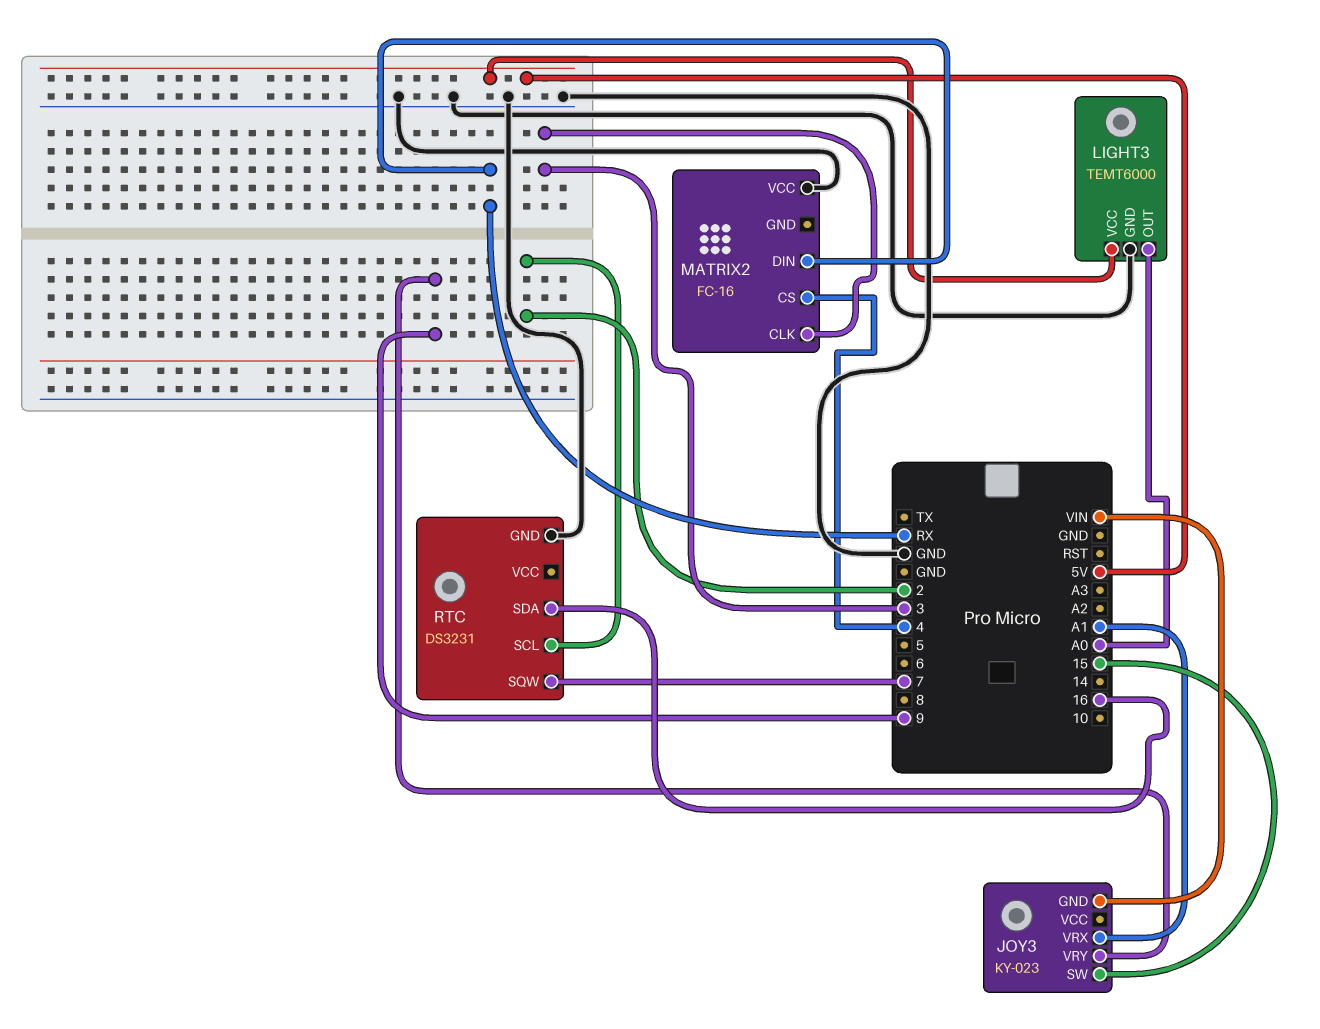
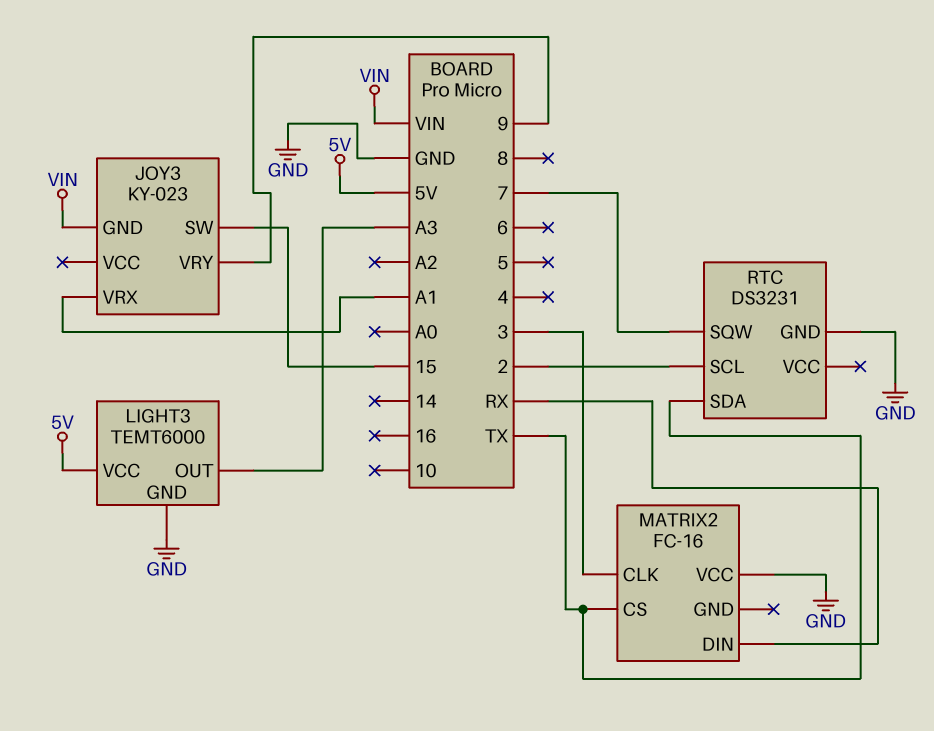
LIGHT3 pin OUT: A0 -> A3
MATRIX2 pin CS: 4 -> TX
RTC pin SDA: 16 -> TX

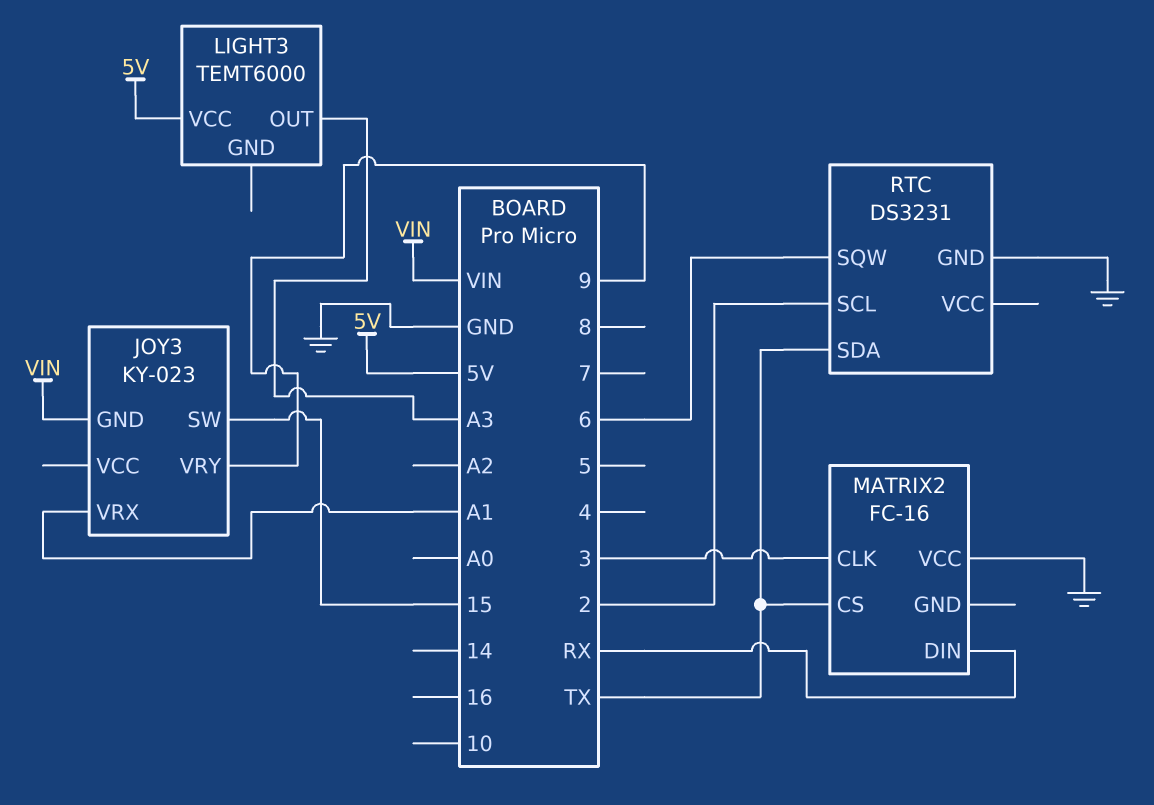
LIGHT3 pin GND: GND -> none
RTC pin SQW: 7 -> 6

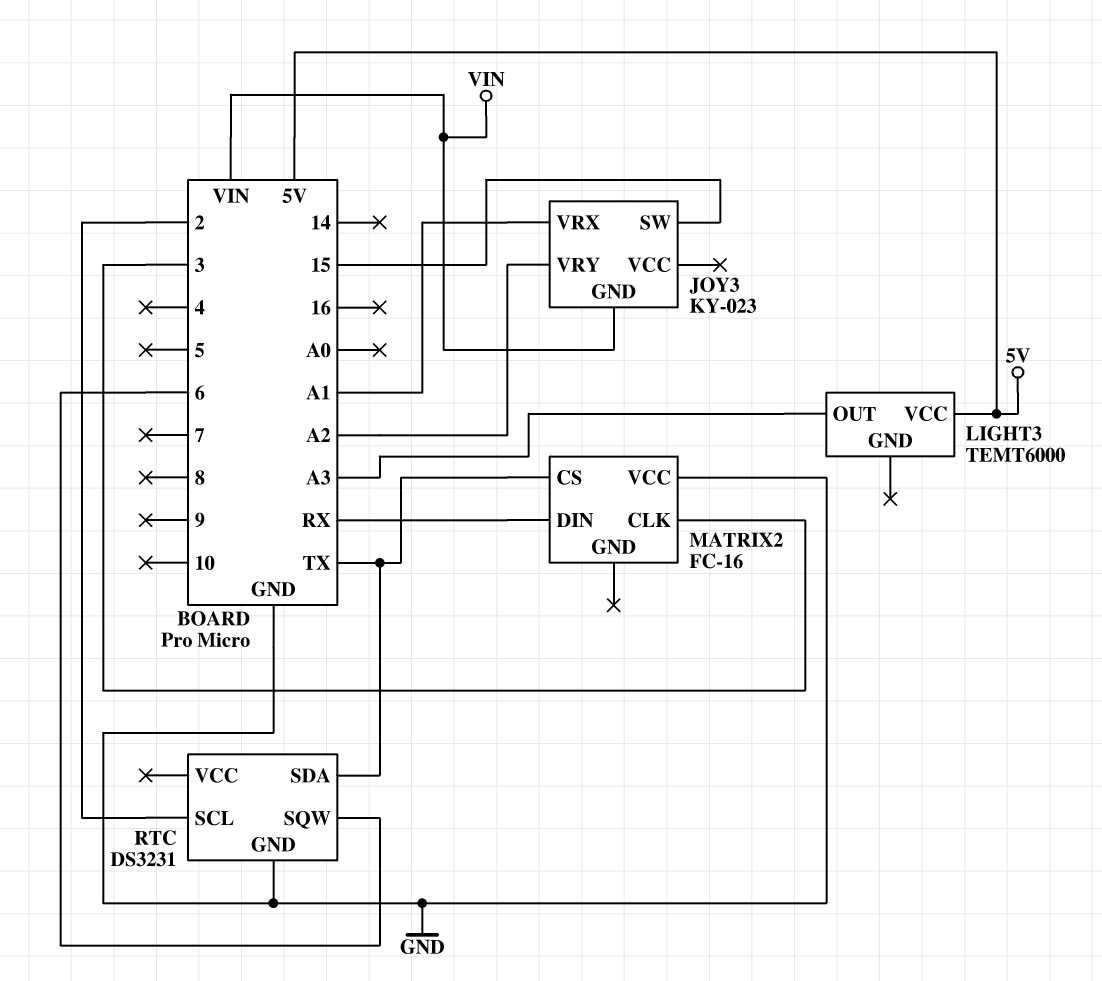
JOY3 pin VRY: 9 -> A2

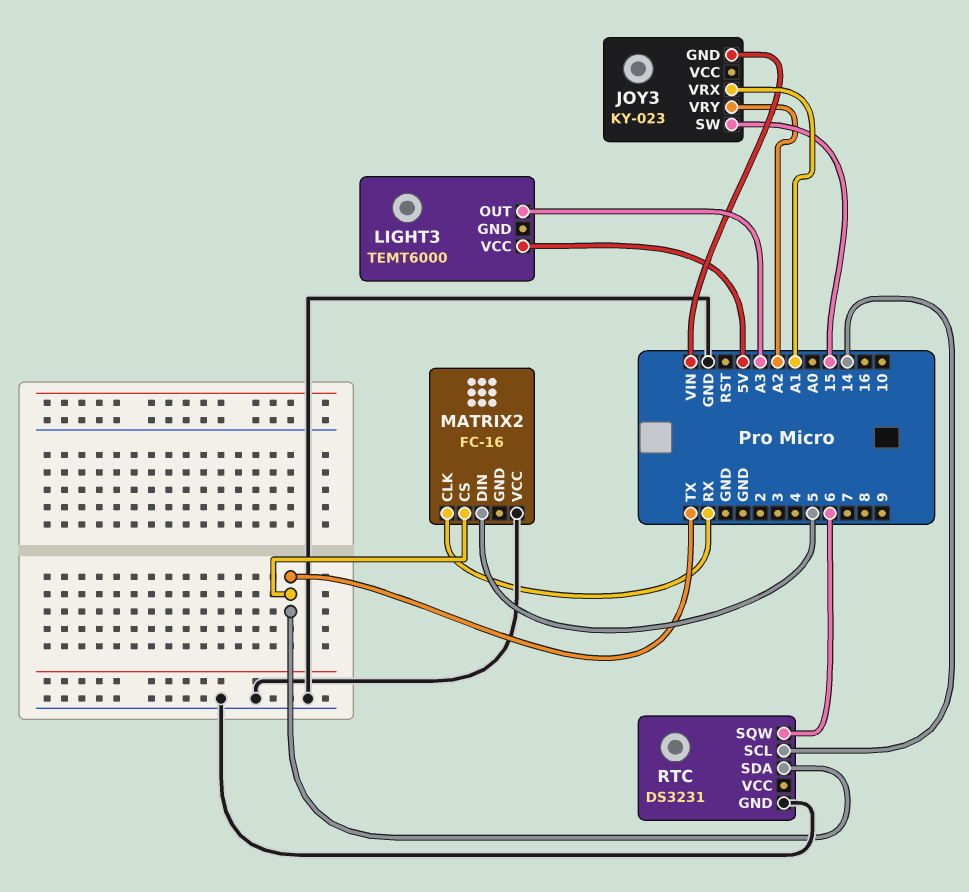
MATRIX2 pin CLK: 3 -> RX
MATRIX2 pin DIN: RX -> 5
RTC pin SCL: 2 -> 14

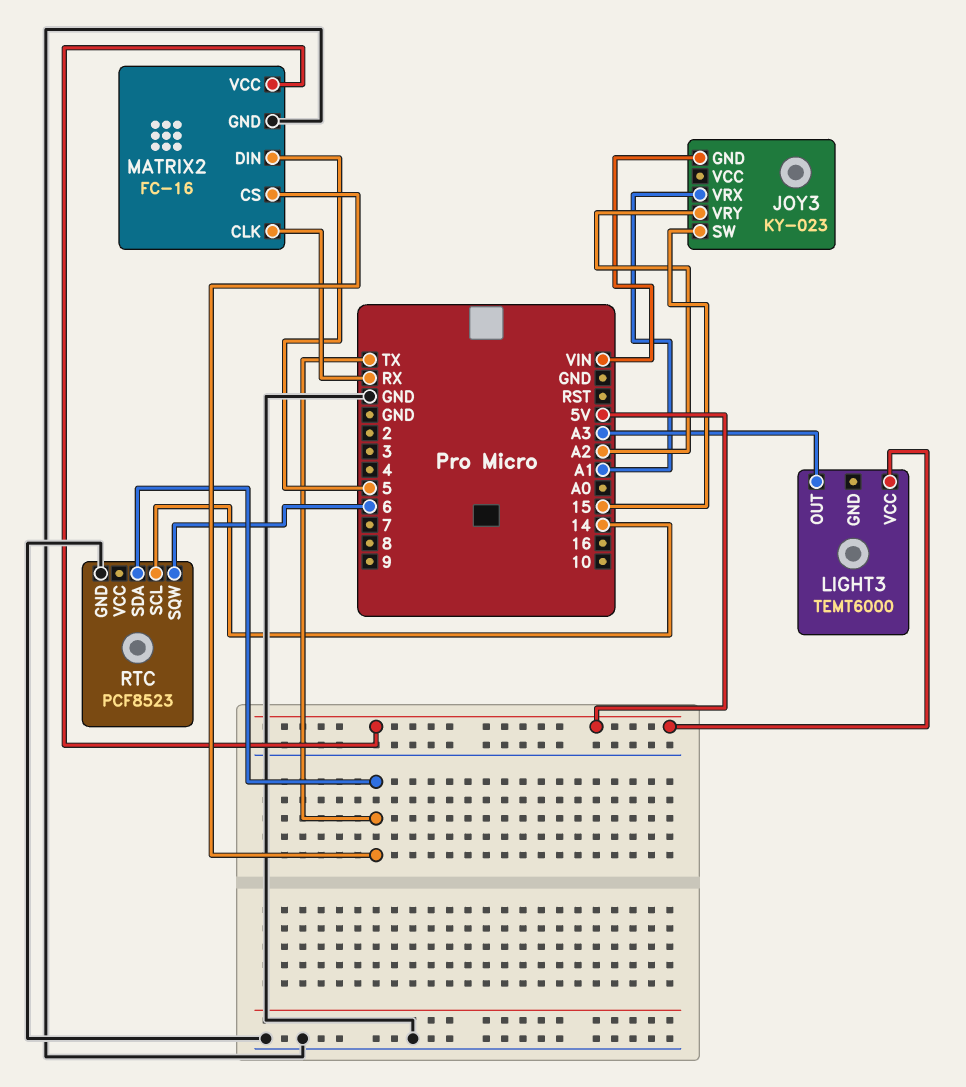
MATRIX2 pin GND: none -> GND
MATRIX2 pin VCC: GND -> 5V
RTC: DS3231 -> PCF8523

